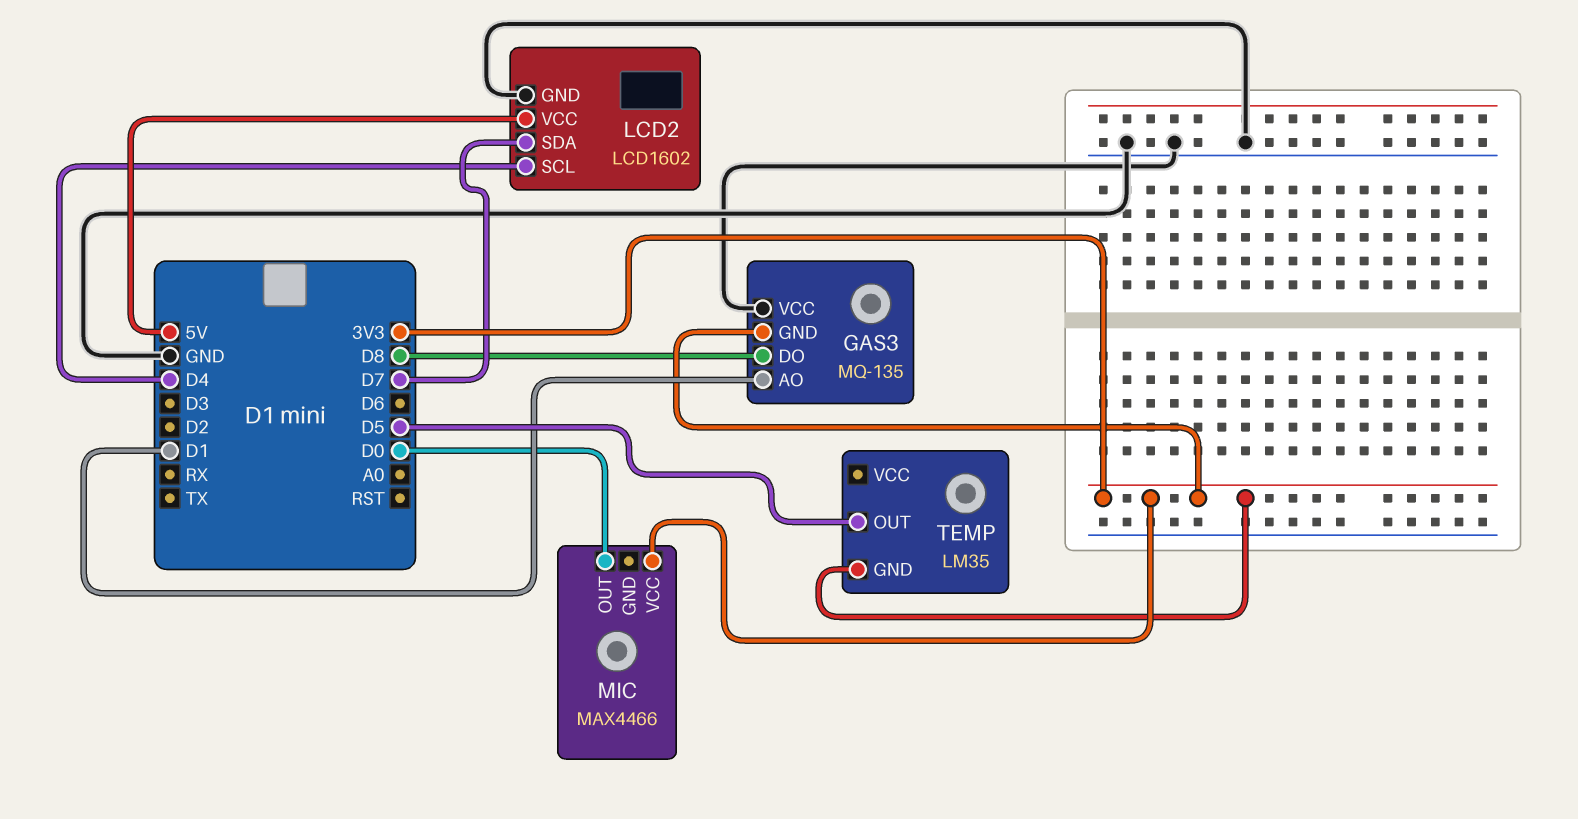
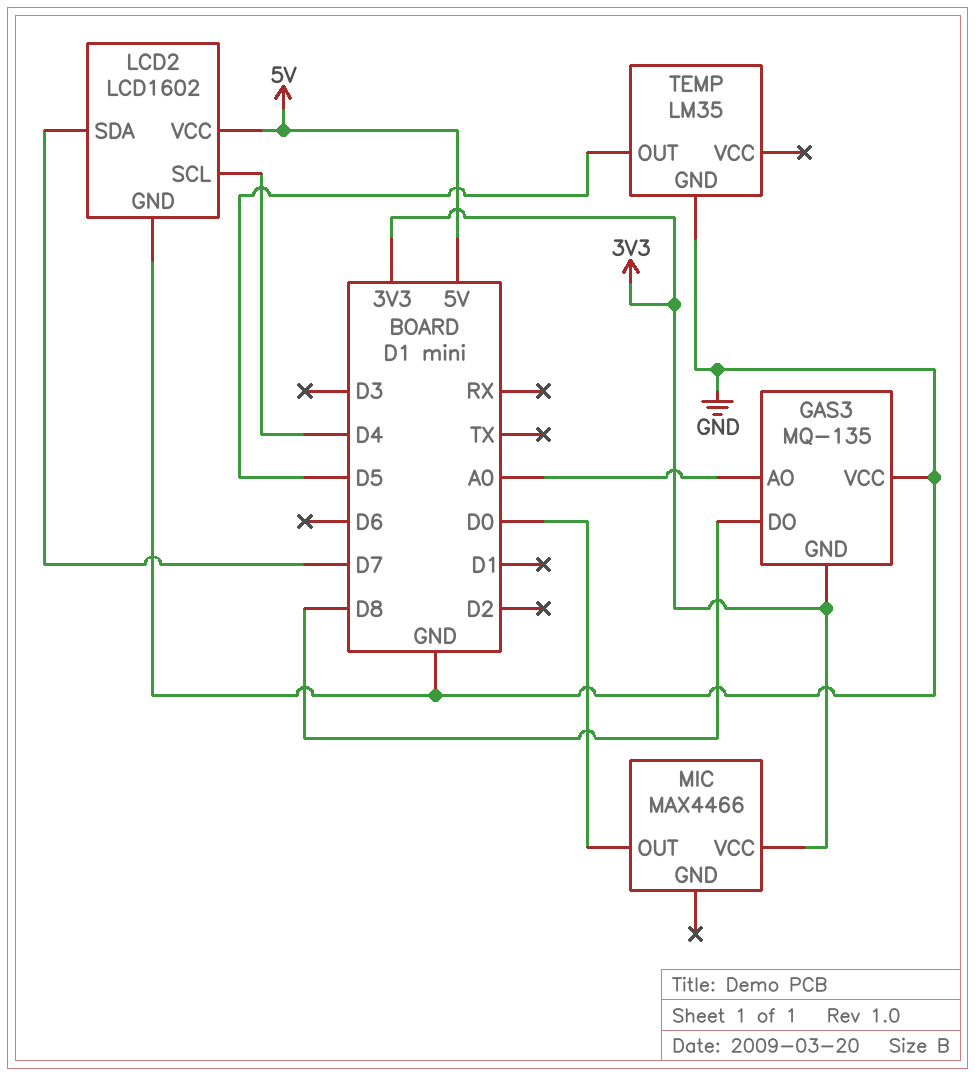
GAS3 pin AO: D1 -> A0
TEMP pin GND: 3V3 -> GND

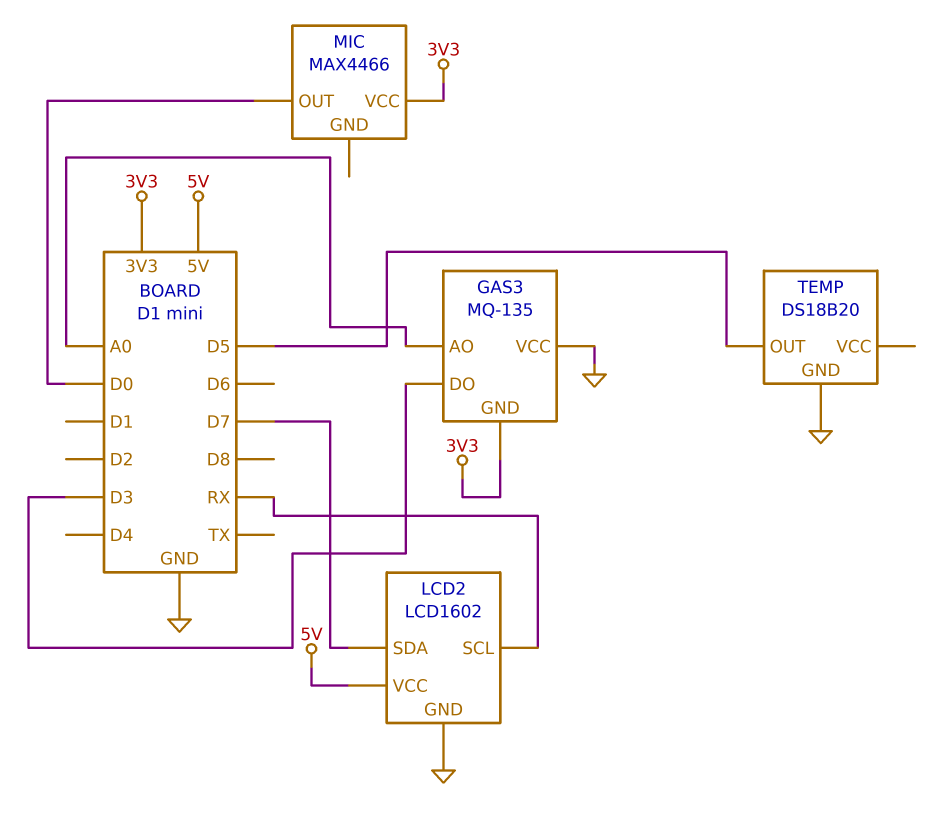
GAS3 pin DO: D8 -> D3
LCD2 pin SCL: D4 -> RX
TEMP: LM35 -> DS18B20

